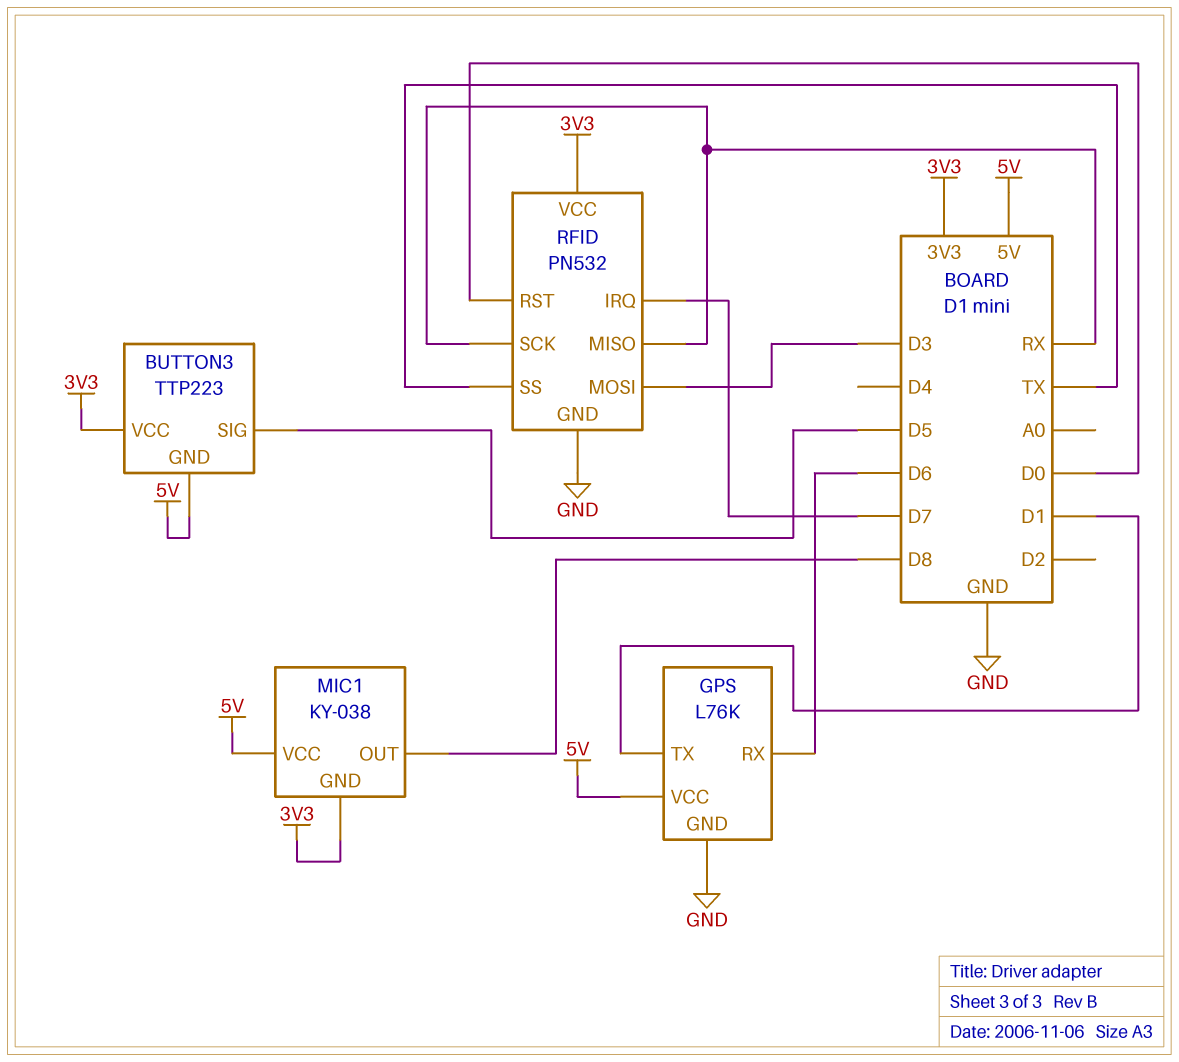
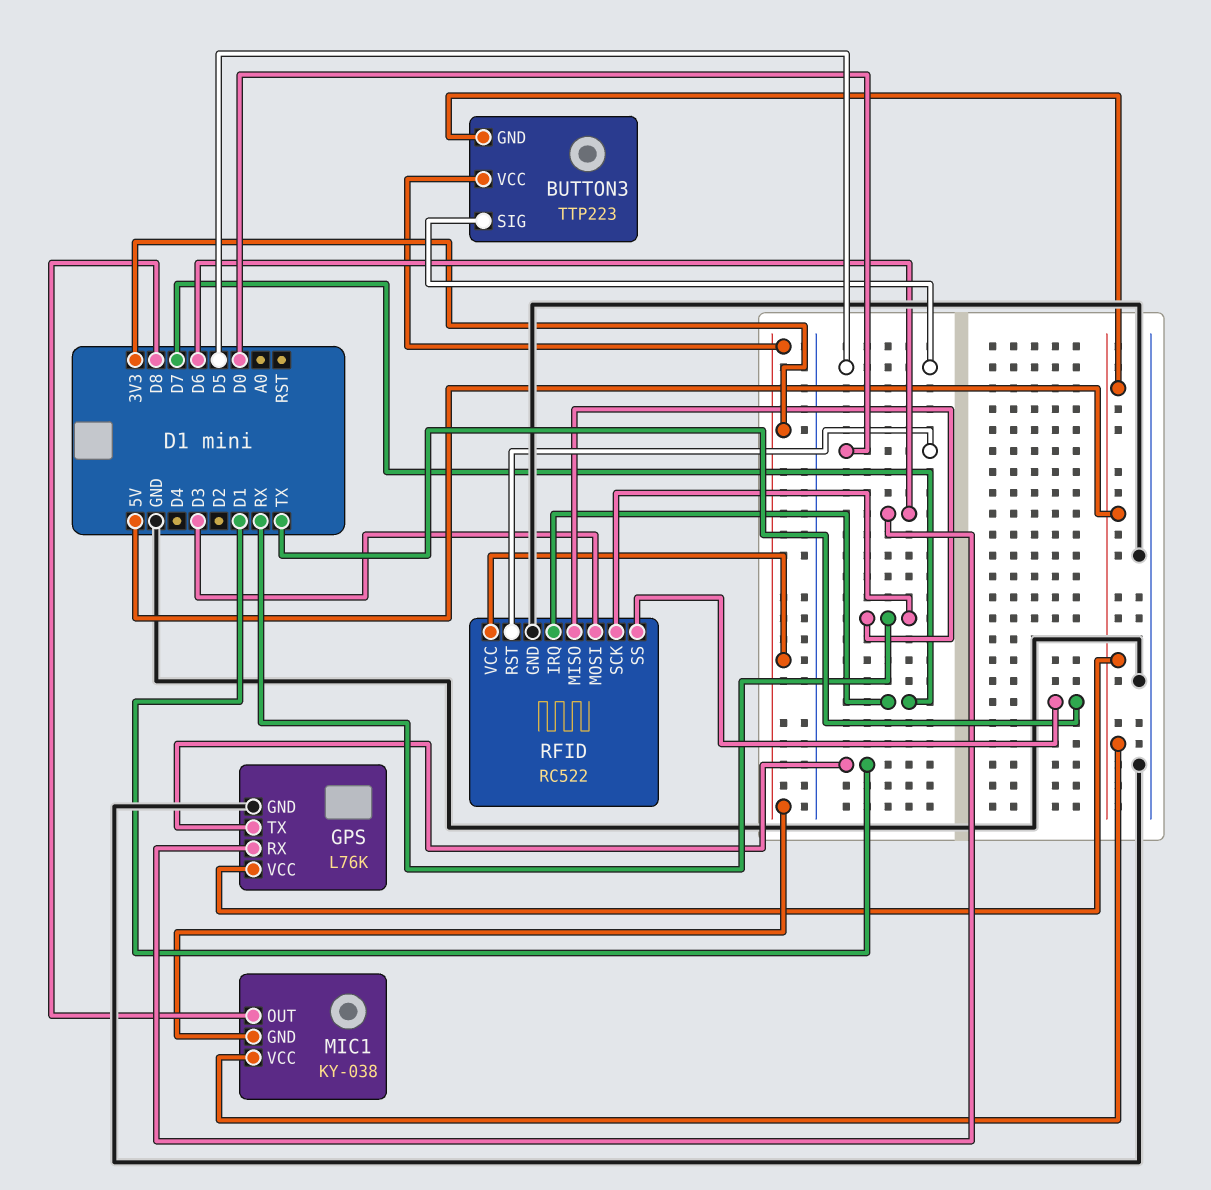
RFID: PN532 -> RC522

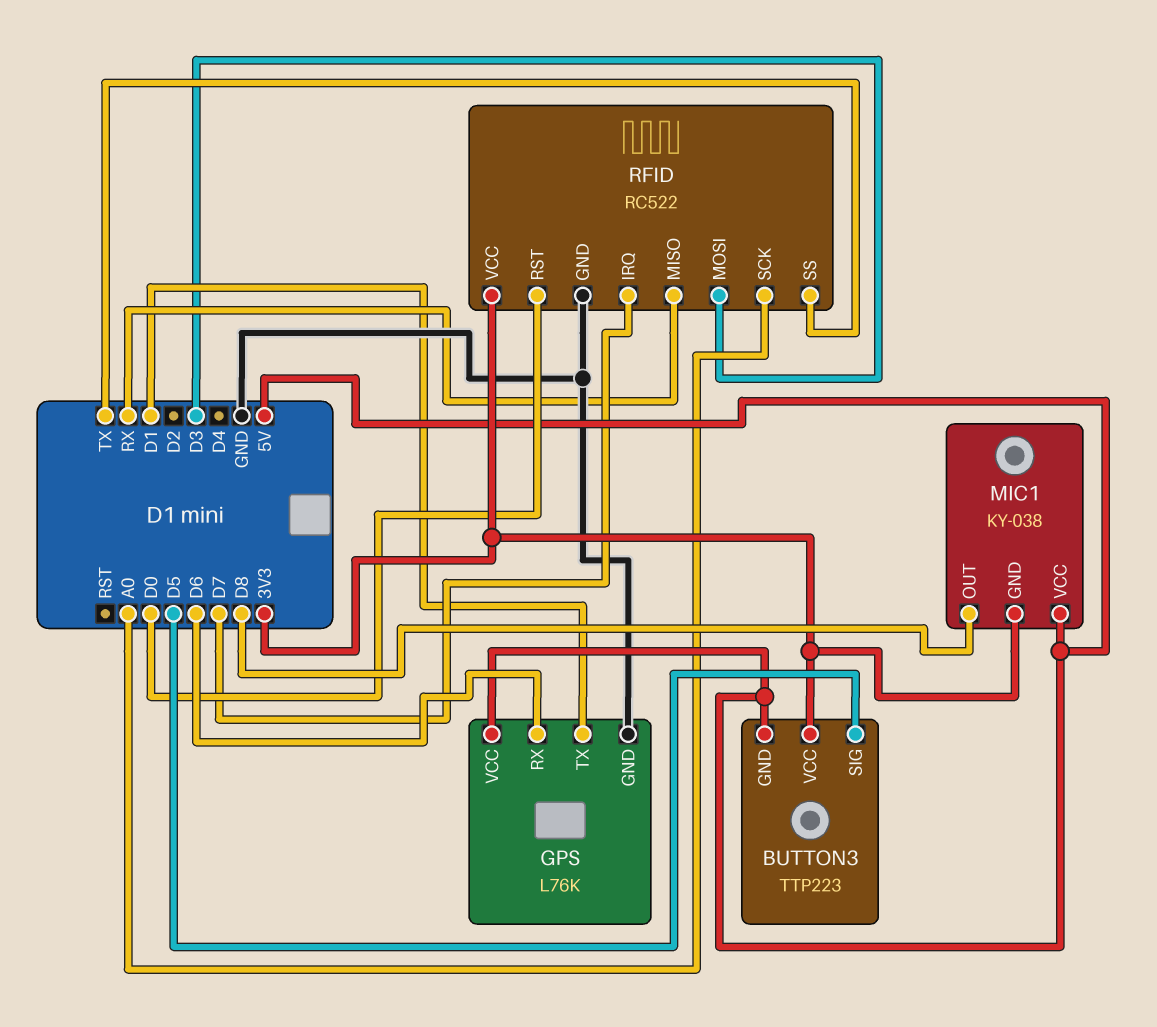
RFID pin SCK: RX -> A0

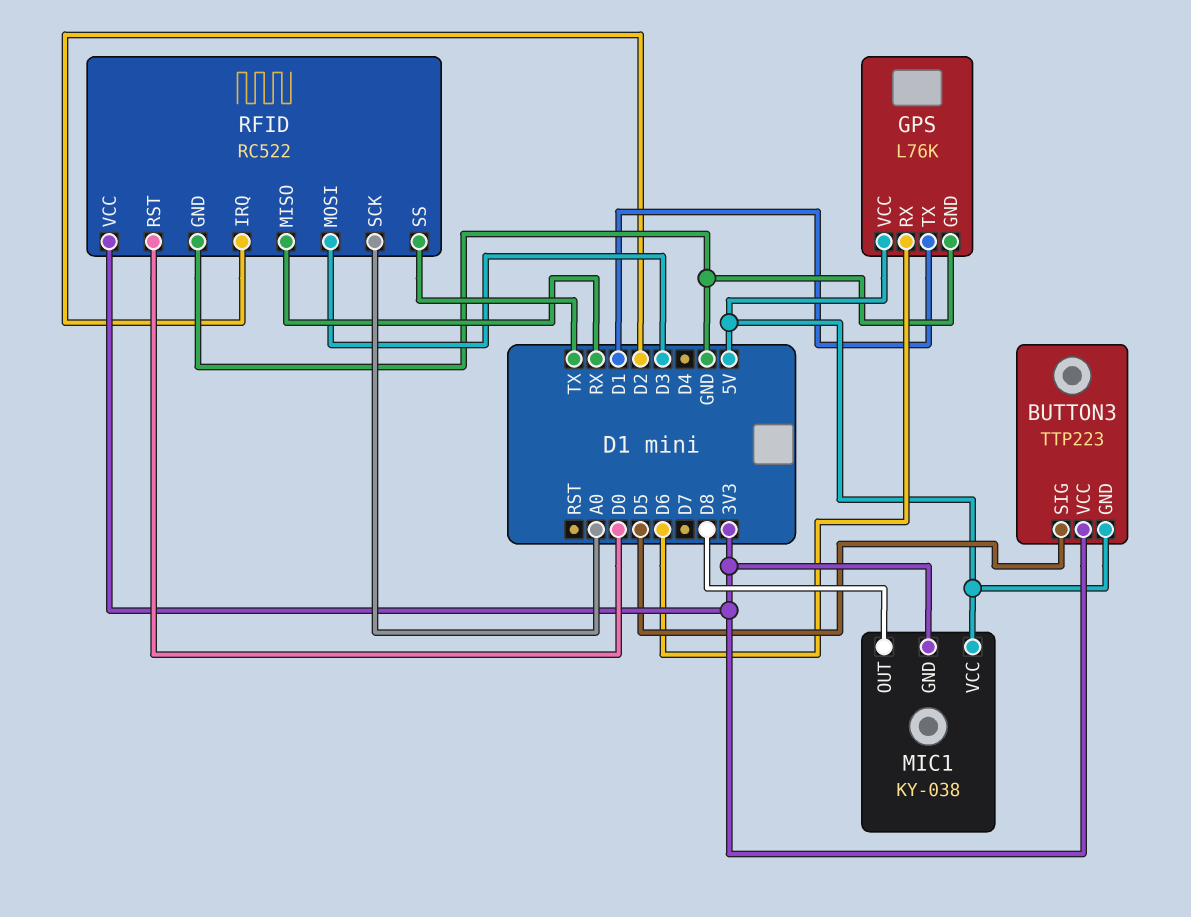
RFID pin IRQ: D7 -> D2

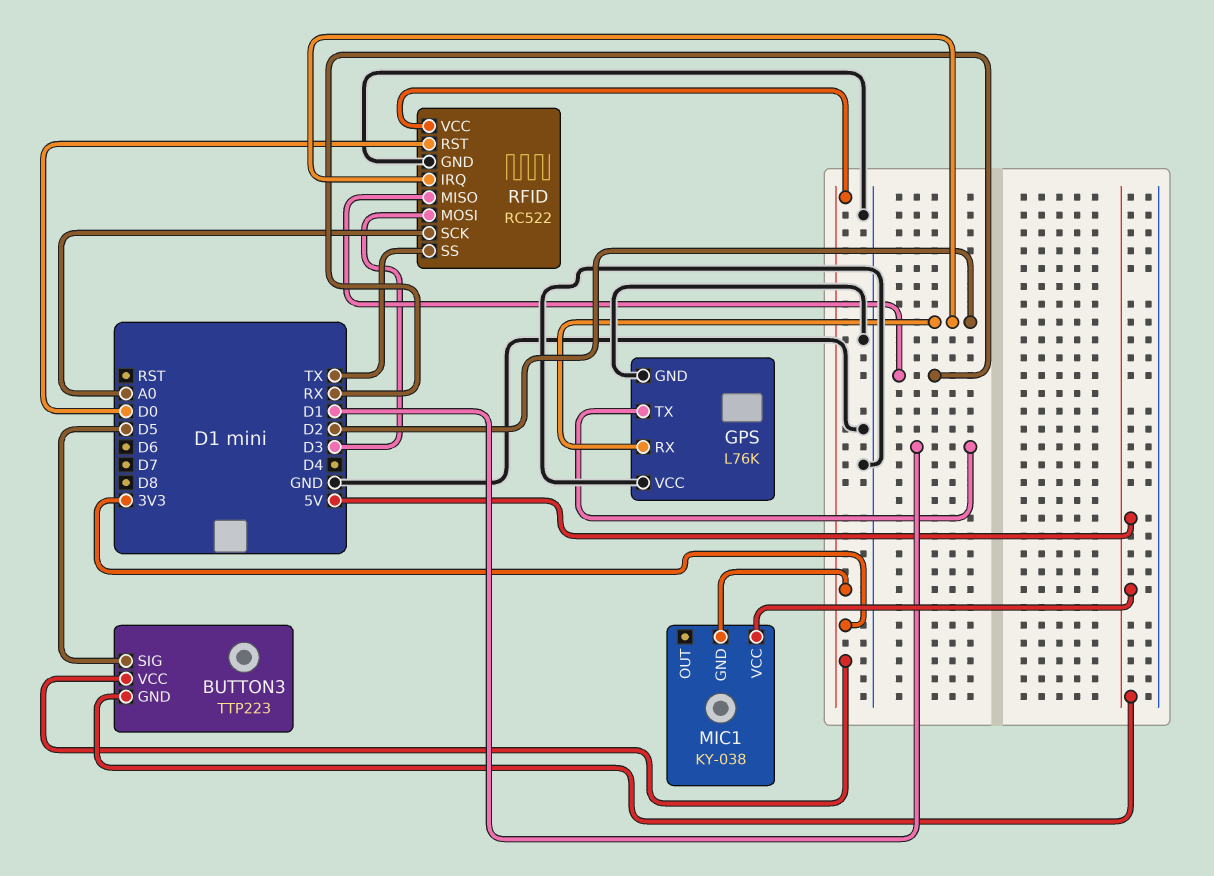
GPS pin RX: D6 -> D2
GPS pin VCC: 5V -> GND
MIC1 pin OUT: D8 -> none

